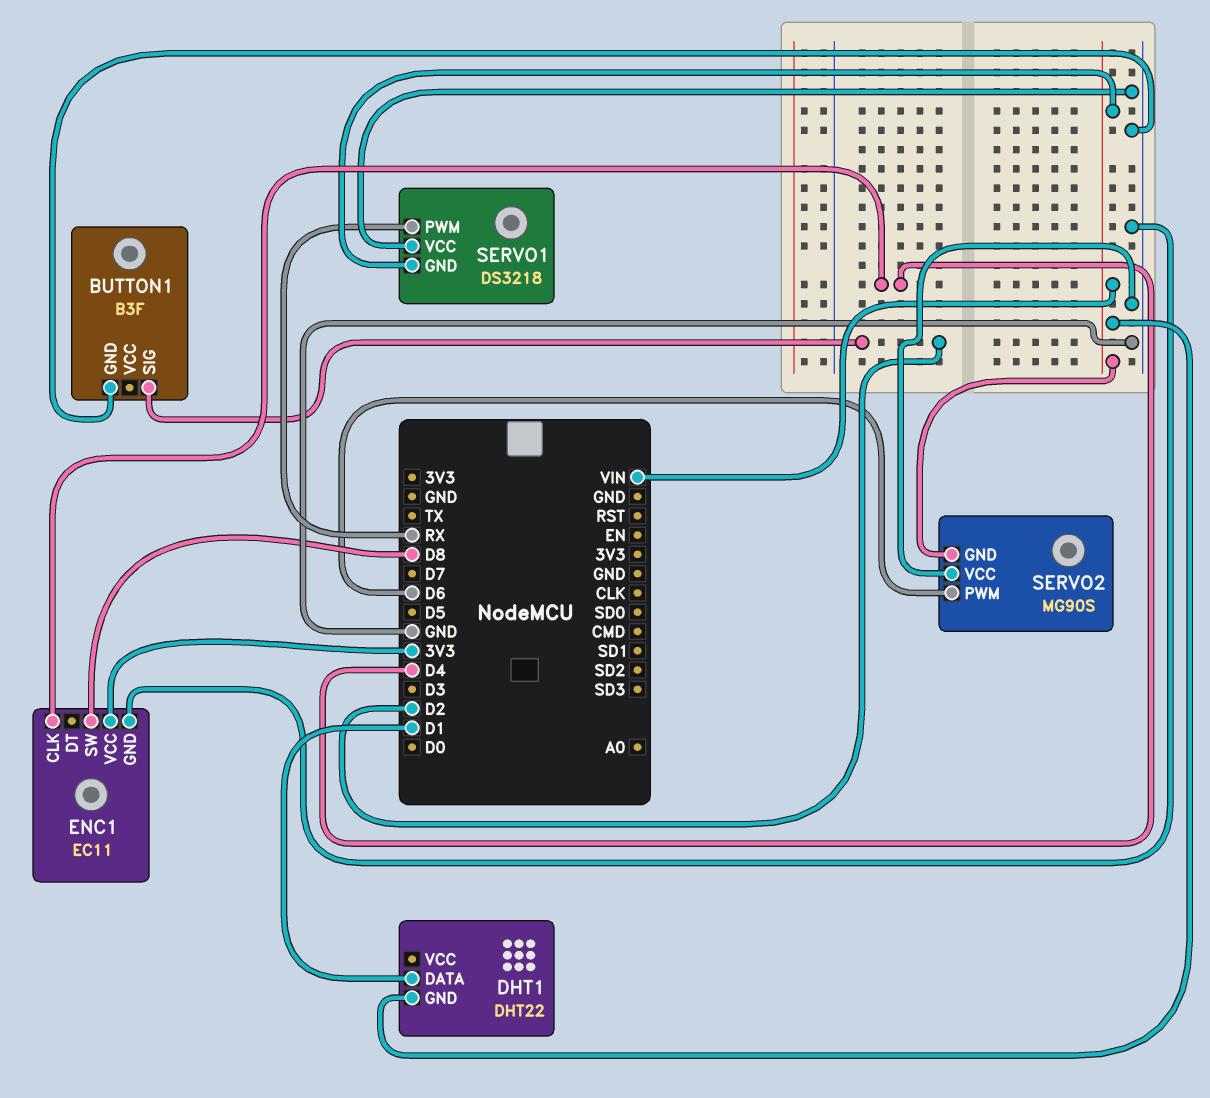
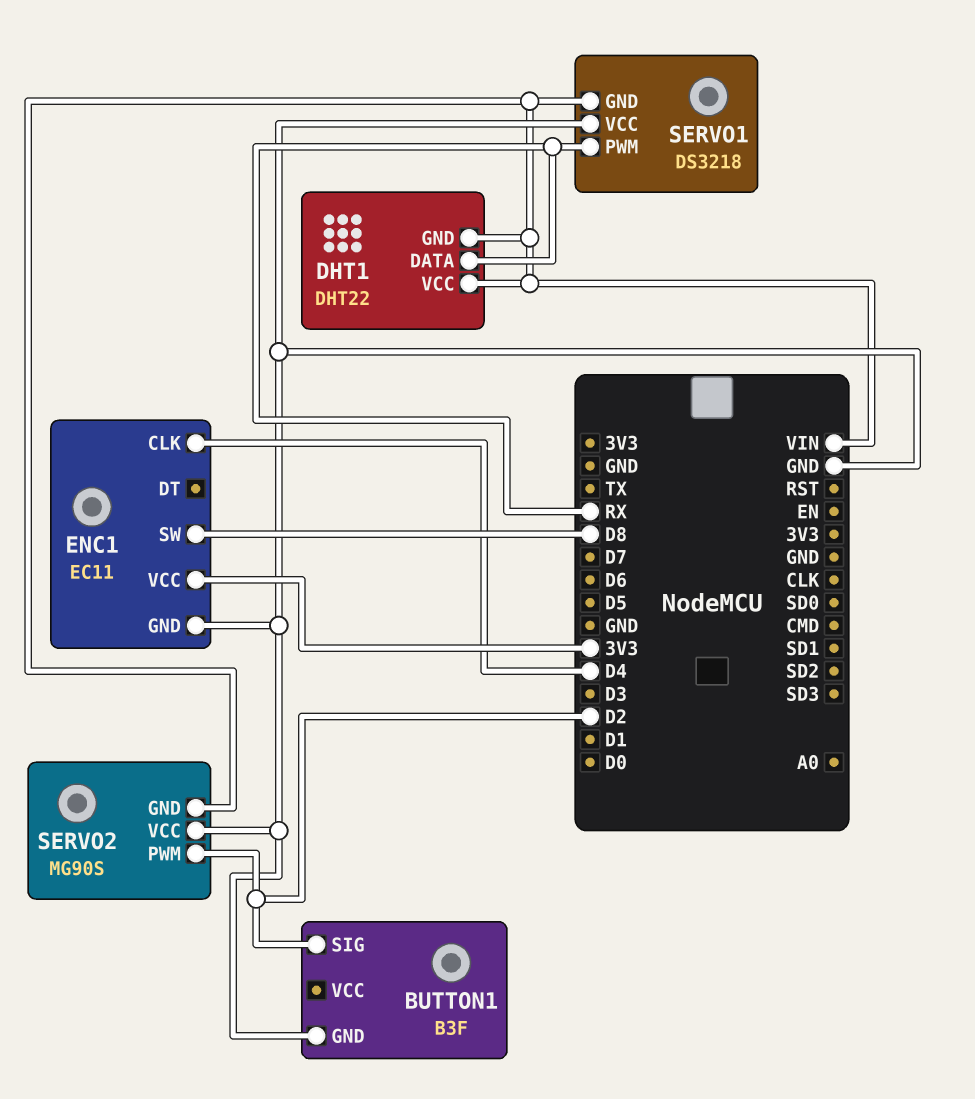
DHT1 pin DATA: D1 -> RX
DHT1 pin VCC: none -> VIN
SERVO2 pin PWM: D6 -> D2

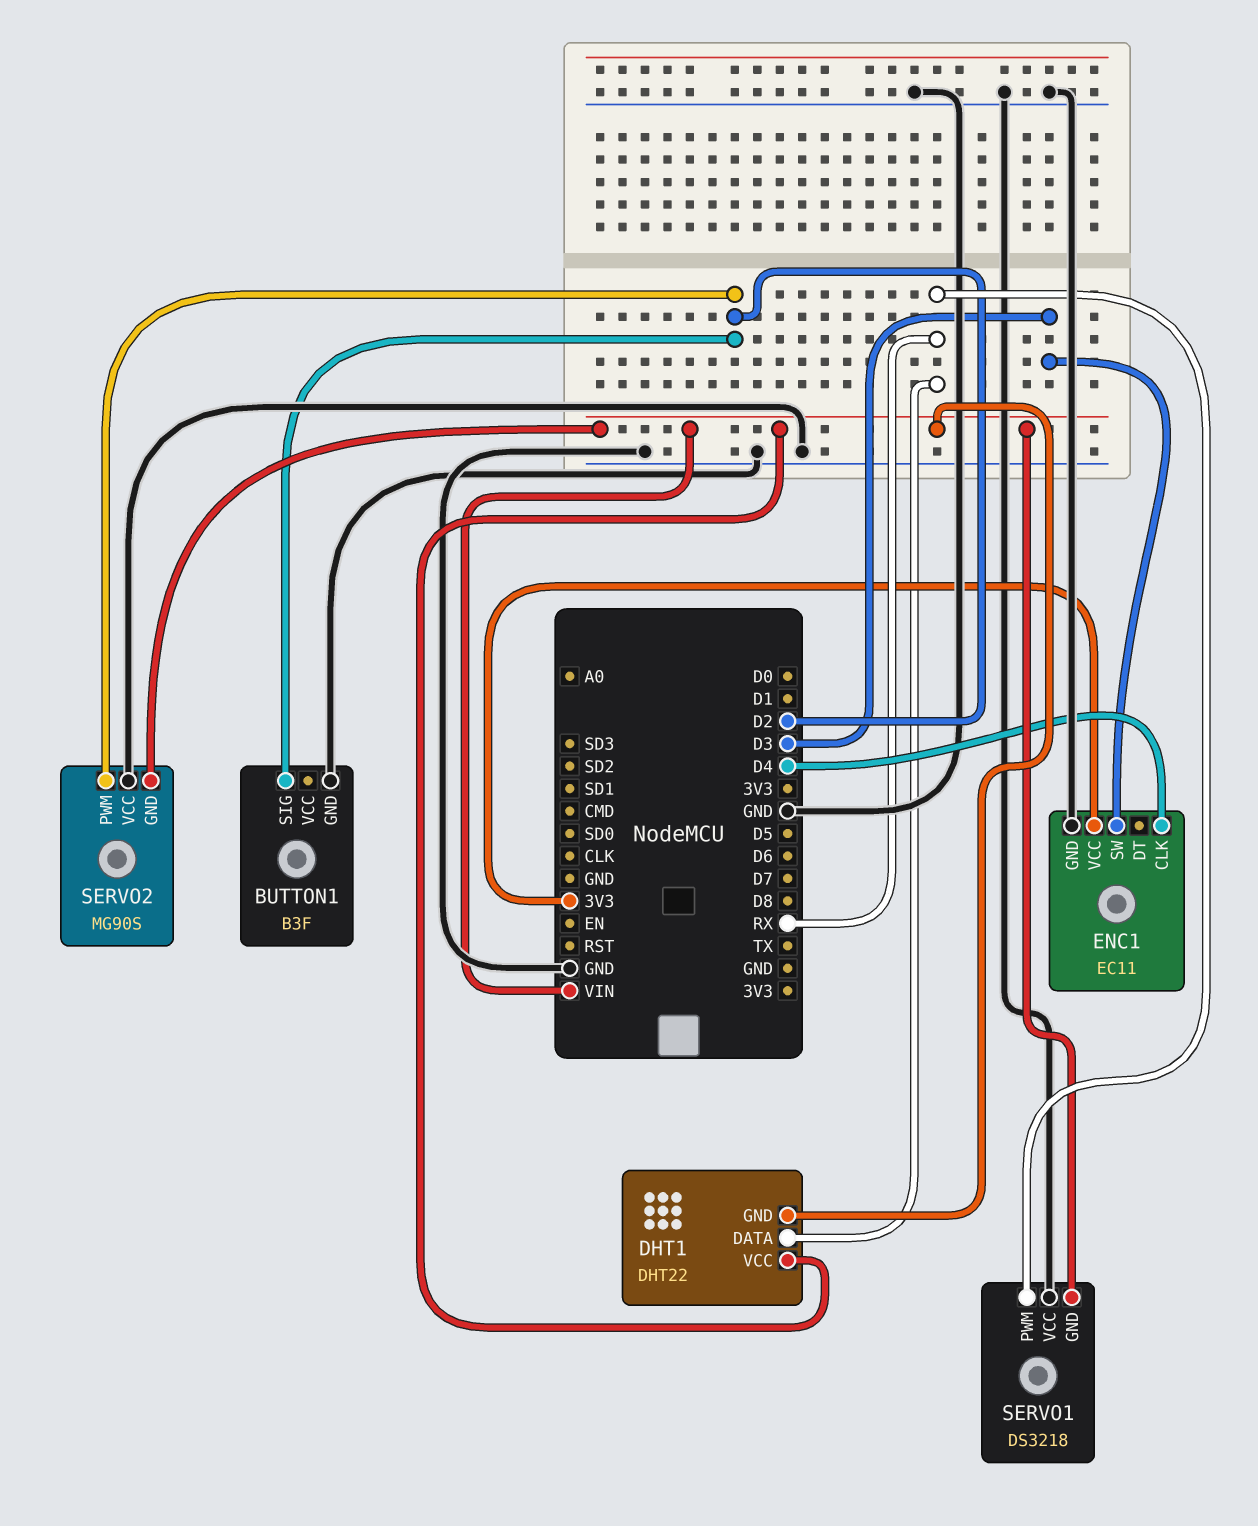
ENC1 pin SW: D8 -> D3

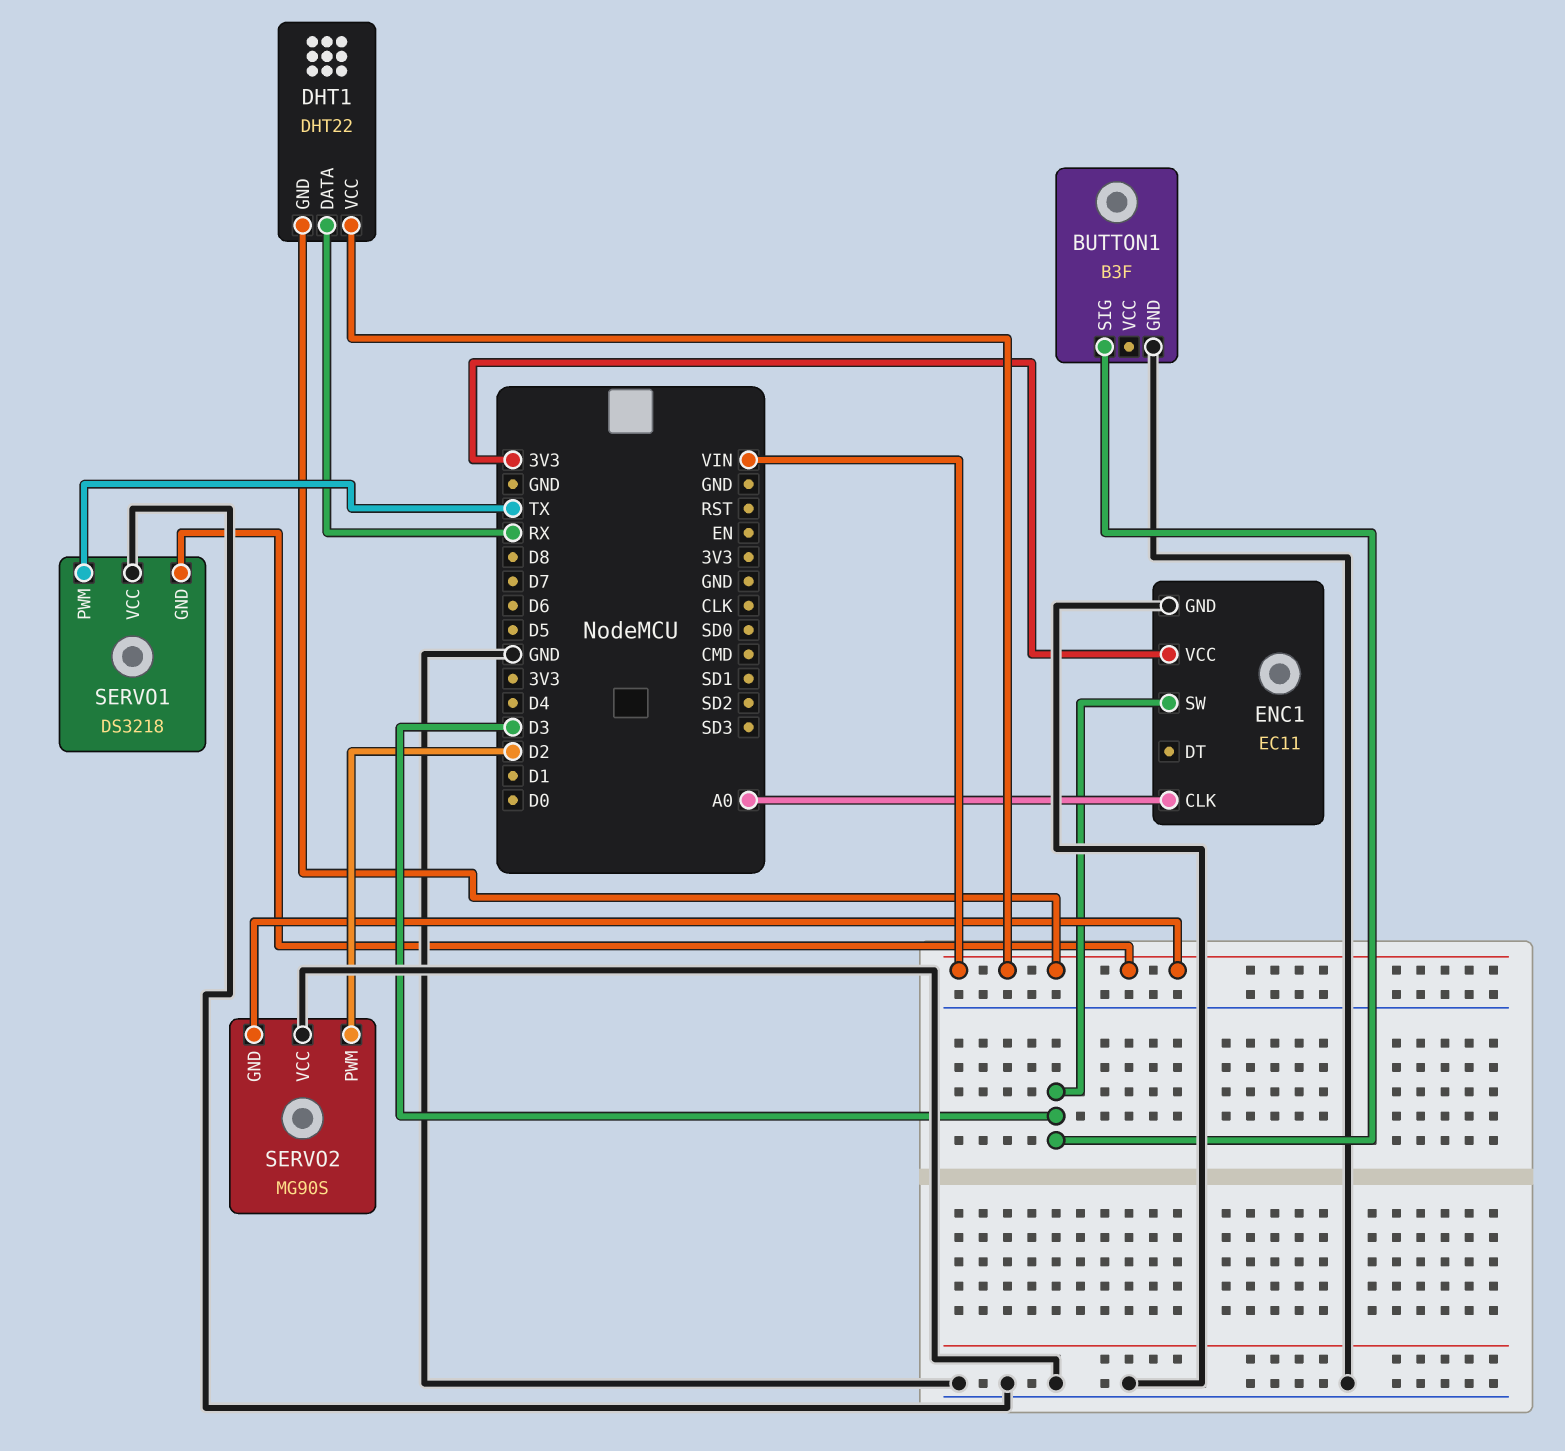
BUTTON1 pin SIG: D2 -> D3
ENC1 pin CLK: D4 -> A0
SERVO1 pin PWM: RX -> TX

